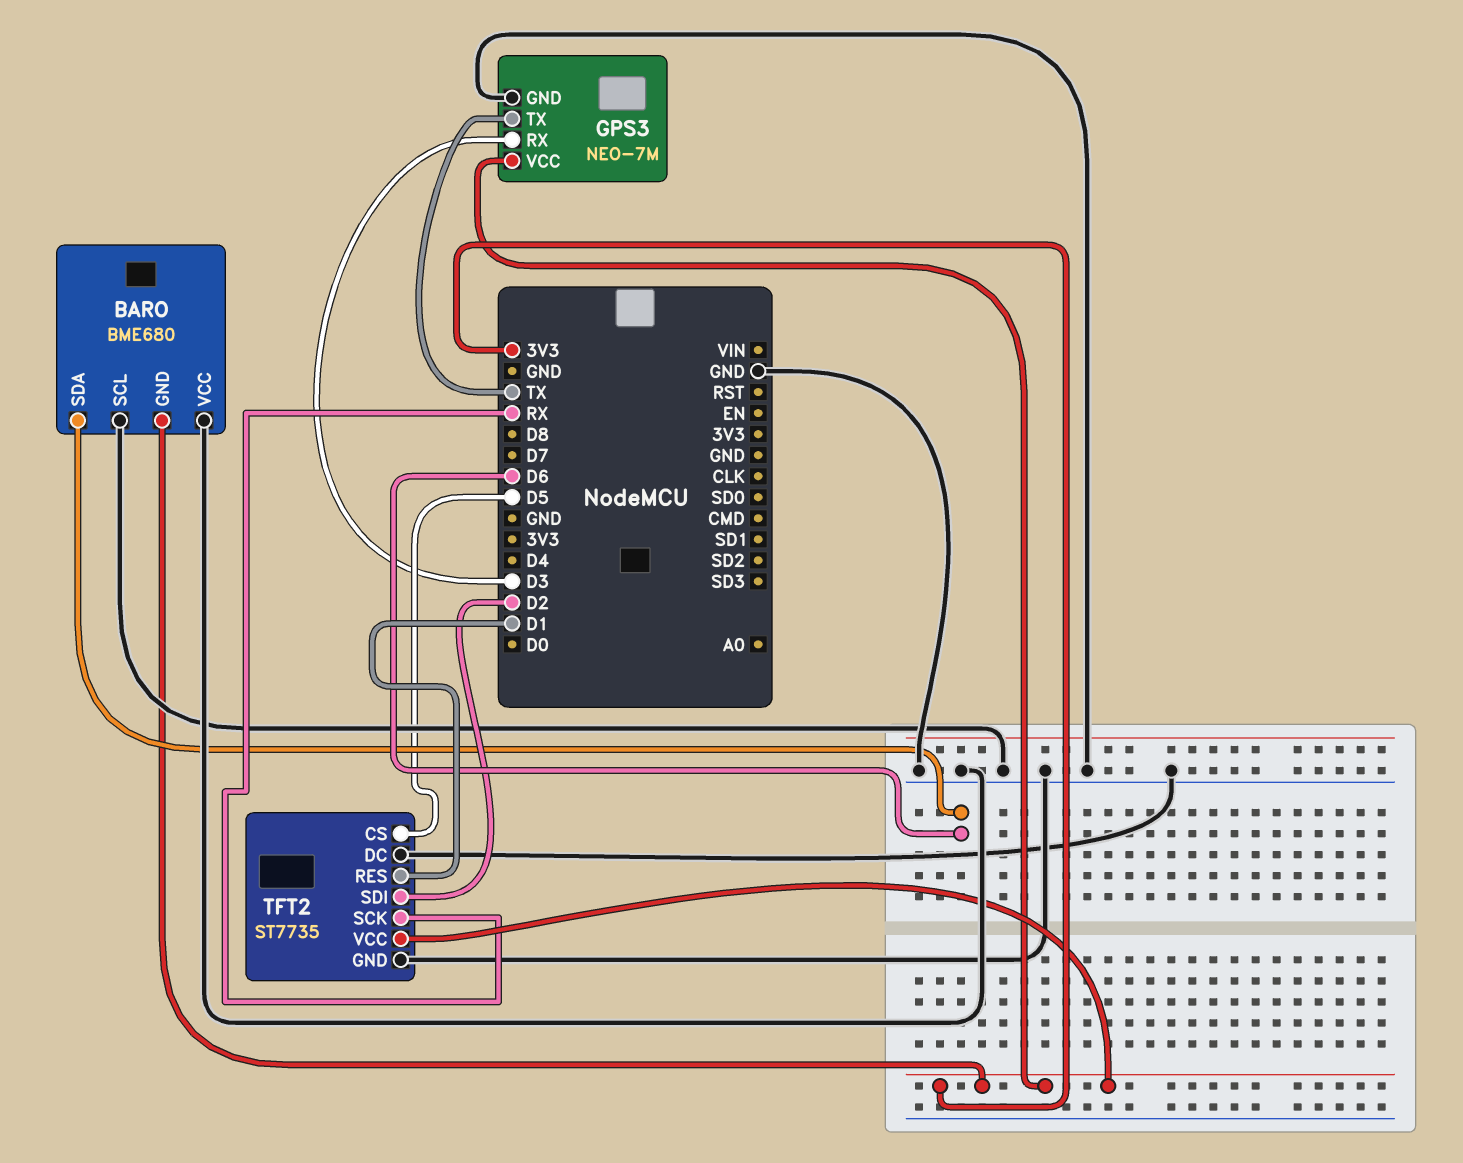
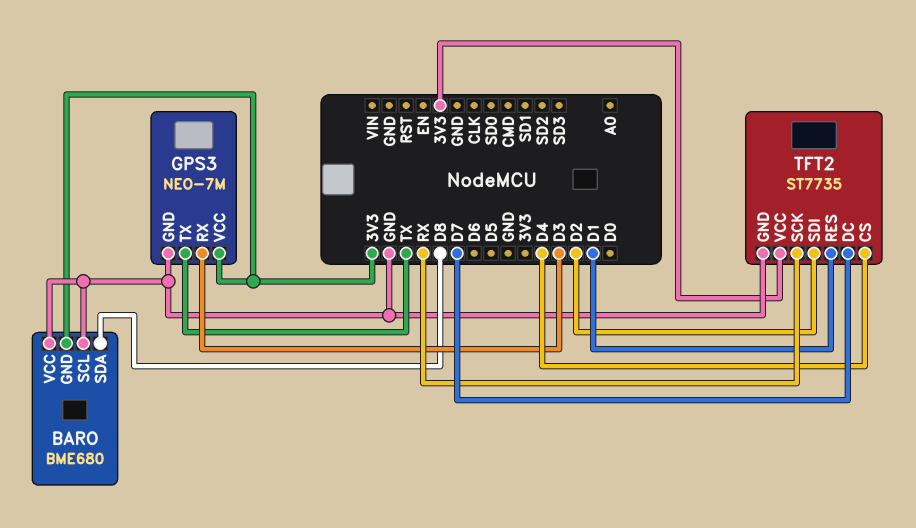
BARO pin SDA: D6 -> D8
TFT2 pin CS: D5 -> D4
TFT2 pin DC: GND -> D7

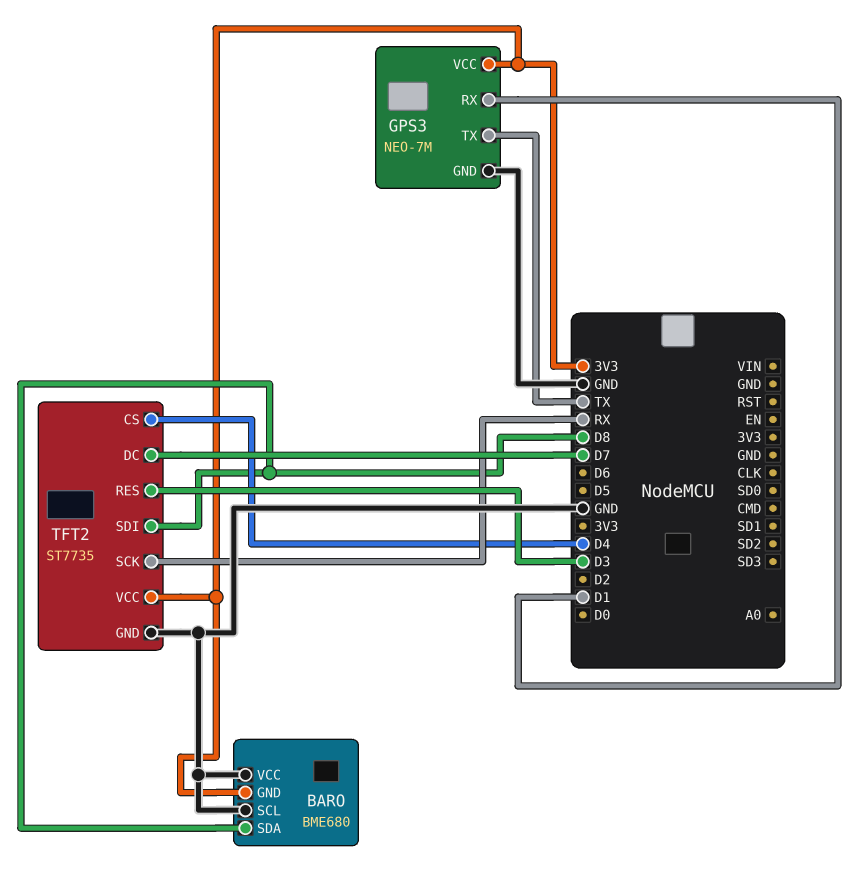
GPS3 pin RX: D3 -> D1
TFT2 pin RES: D1 -> D3
TFT2 pin SDI: D2 -> D8

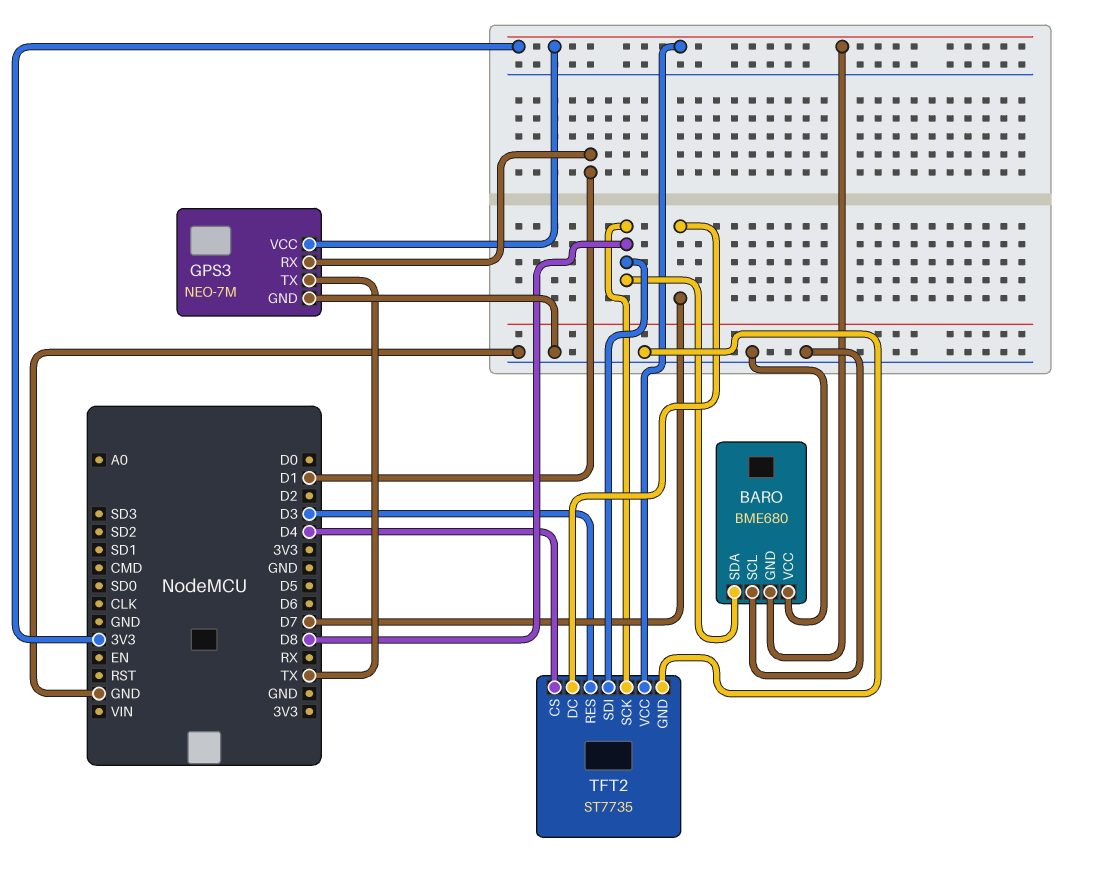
TFT2 pin SCK: RX -> D8

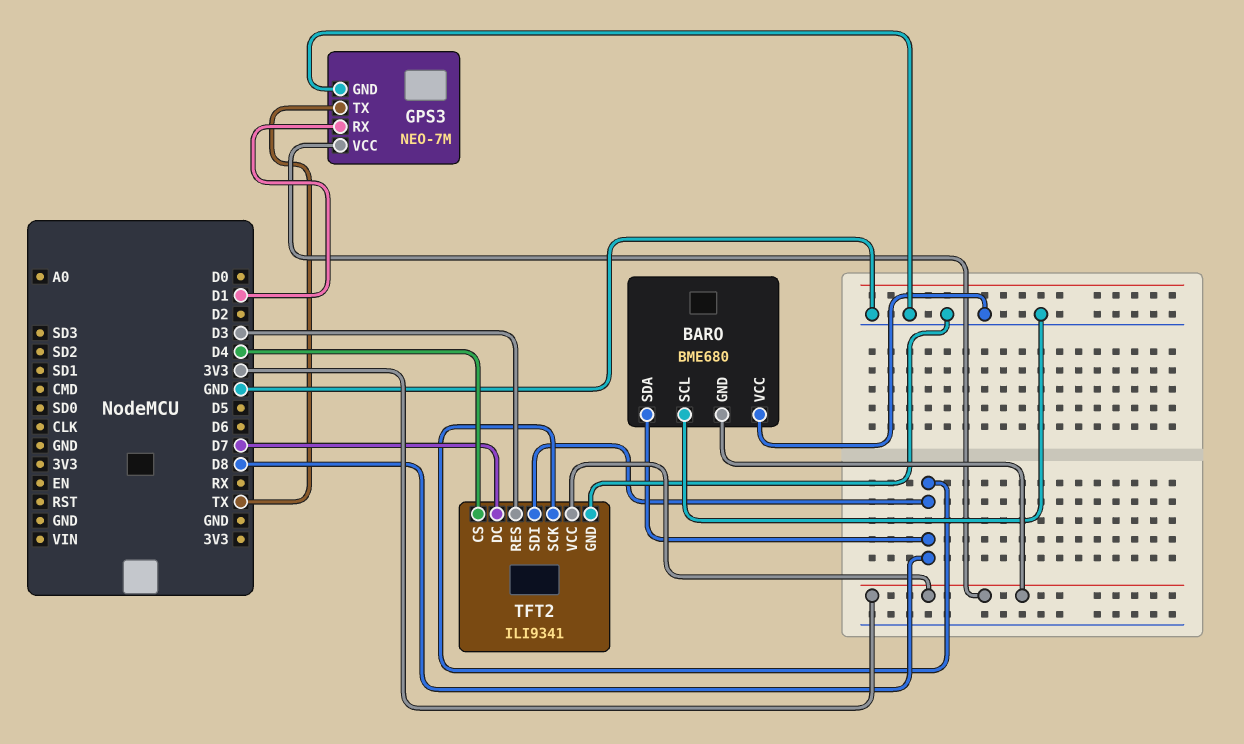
TFT2: ST7735 -> ILI9341

